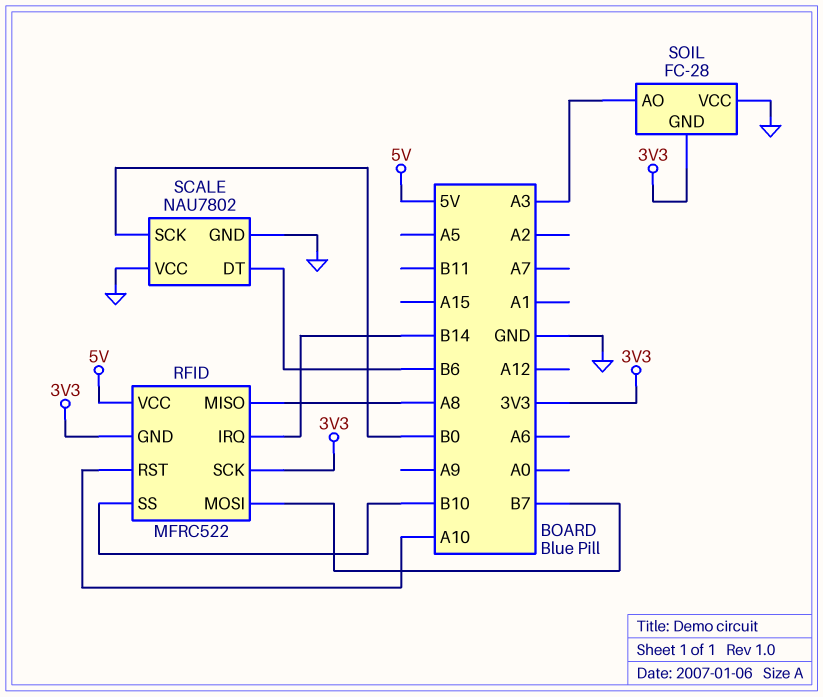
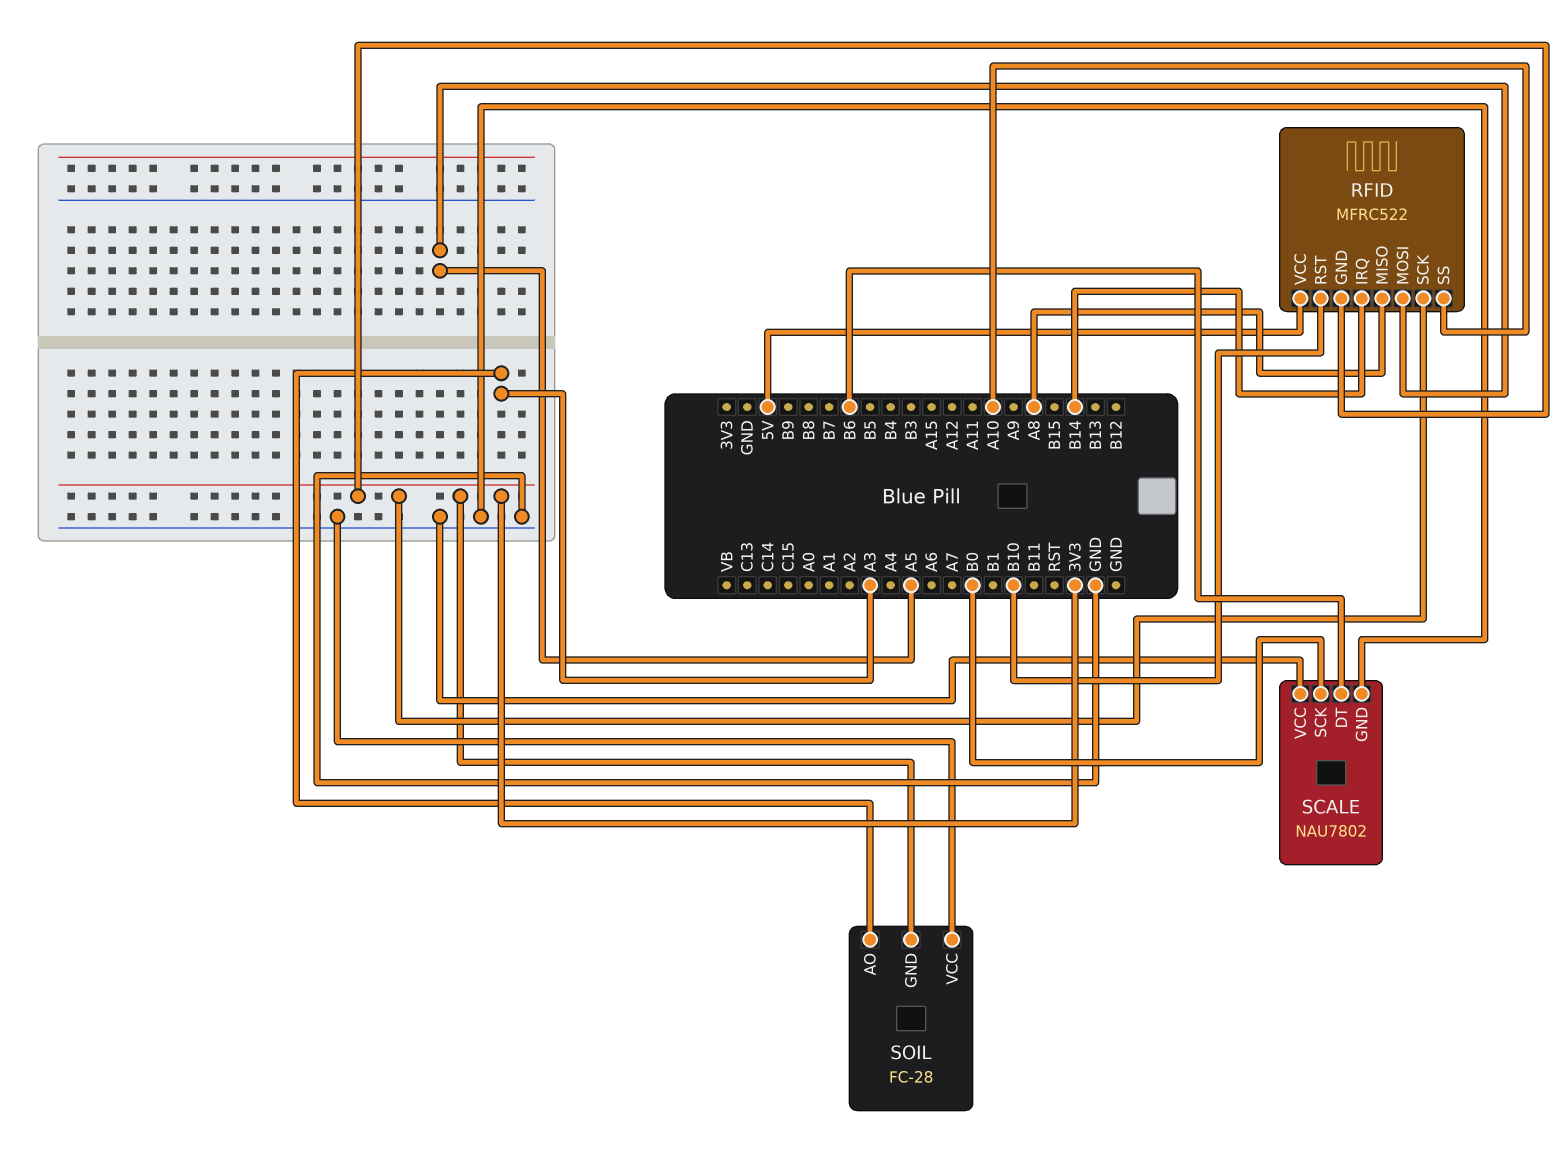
RFID pin MOSI: B7 -> A5
RFID pin RST: A10 -> B10
RFID pin SS: B10 -> A10

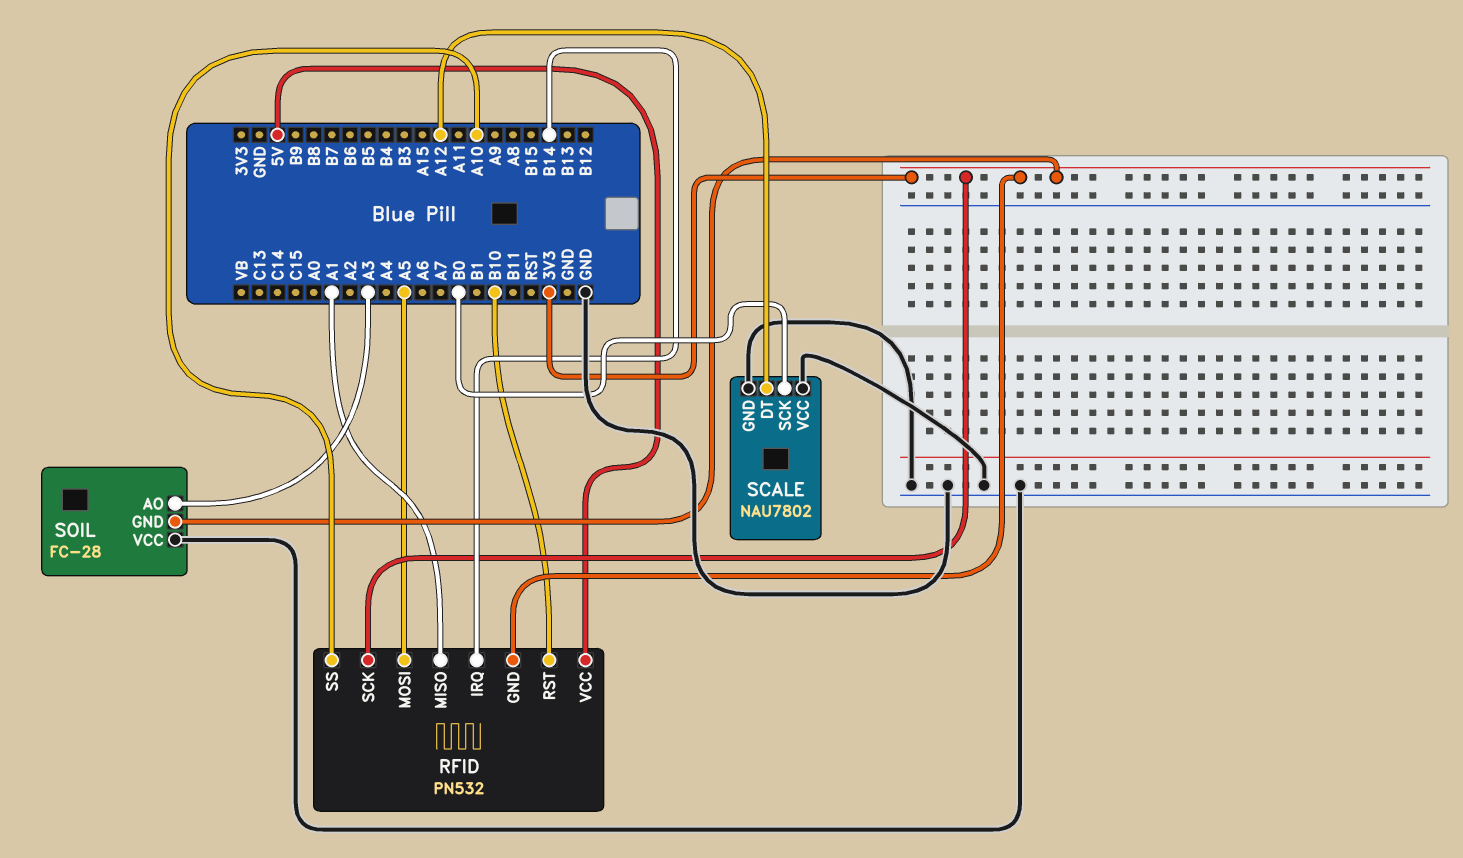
RFID: MFRC522 -> PN532
RFID pin MISO: A8 -> A1
SCALE pin DT: B6 -> A12

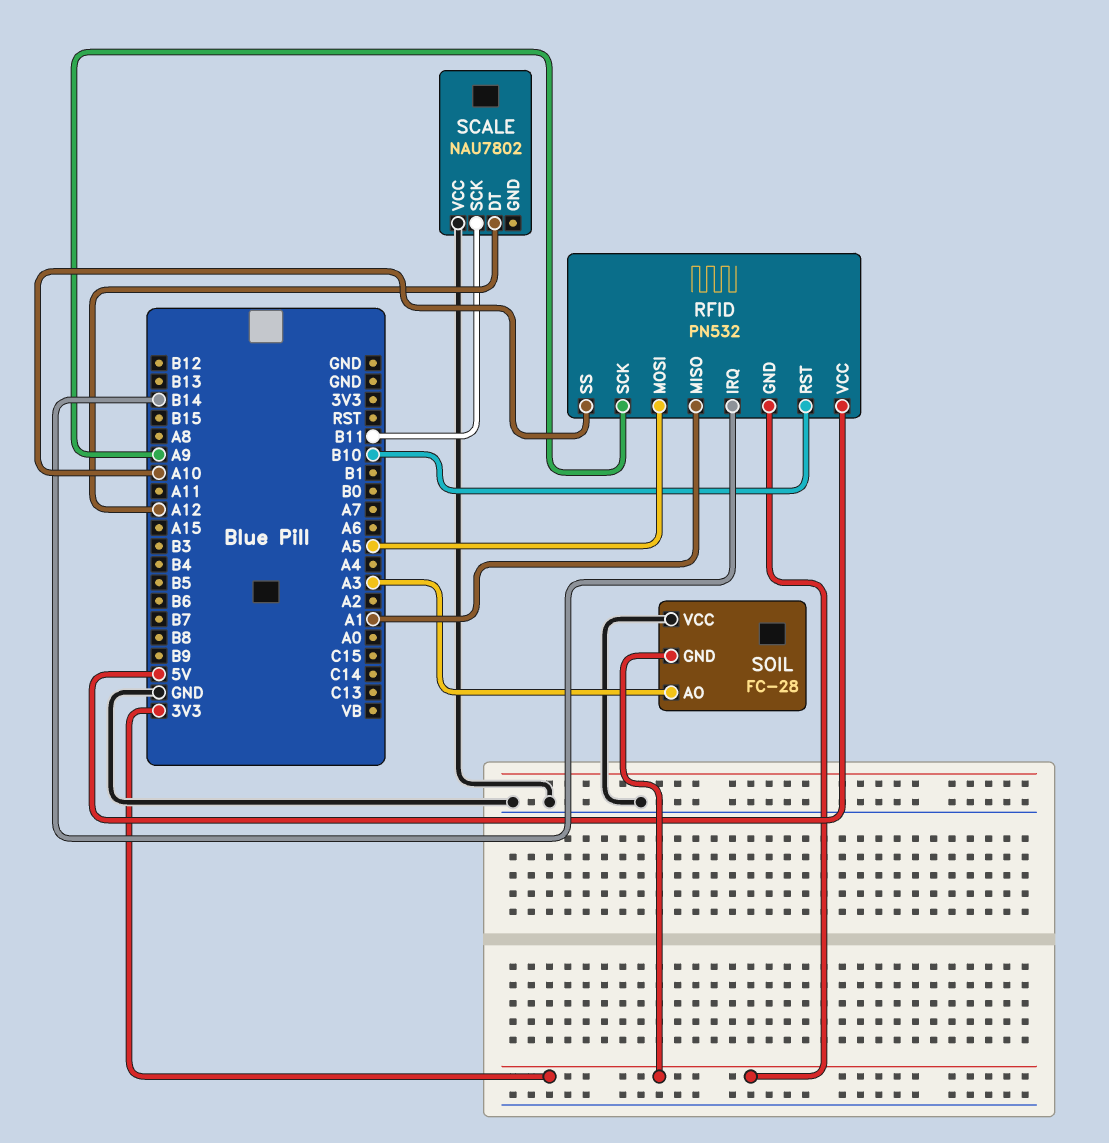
RFID pin SCK: 3V3 -> A9
SCALE pin GND: GND -> none
SCALE pin SCK: B0 -> B11

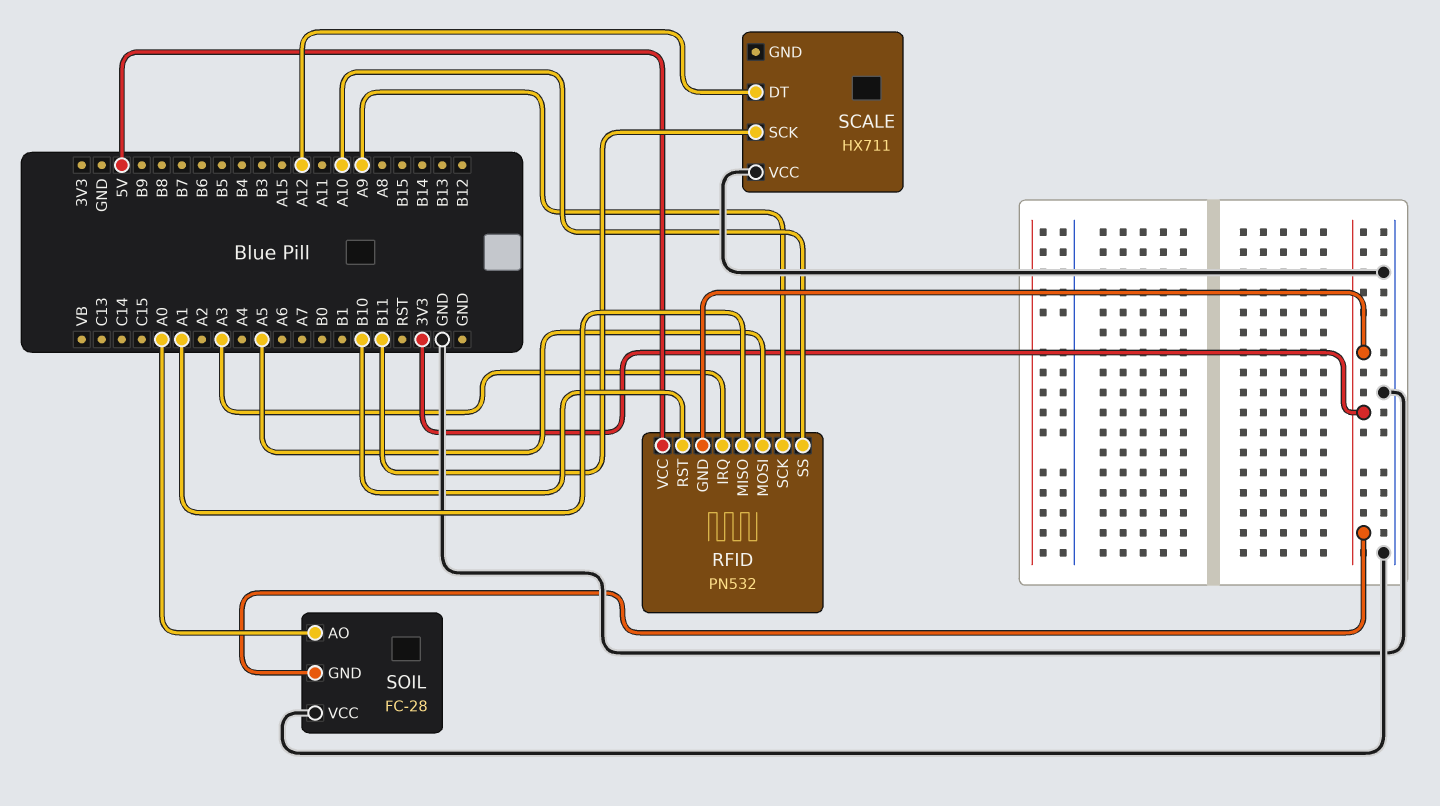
RFID pin IRQ: B14 -> A3
SCALE: NAU7802 -> HX711
SOIL pin AO: A3 -> A0

